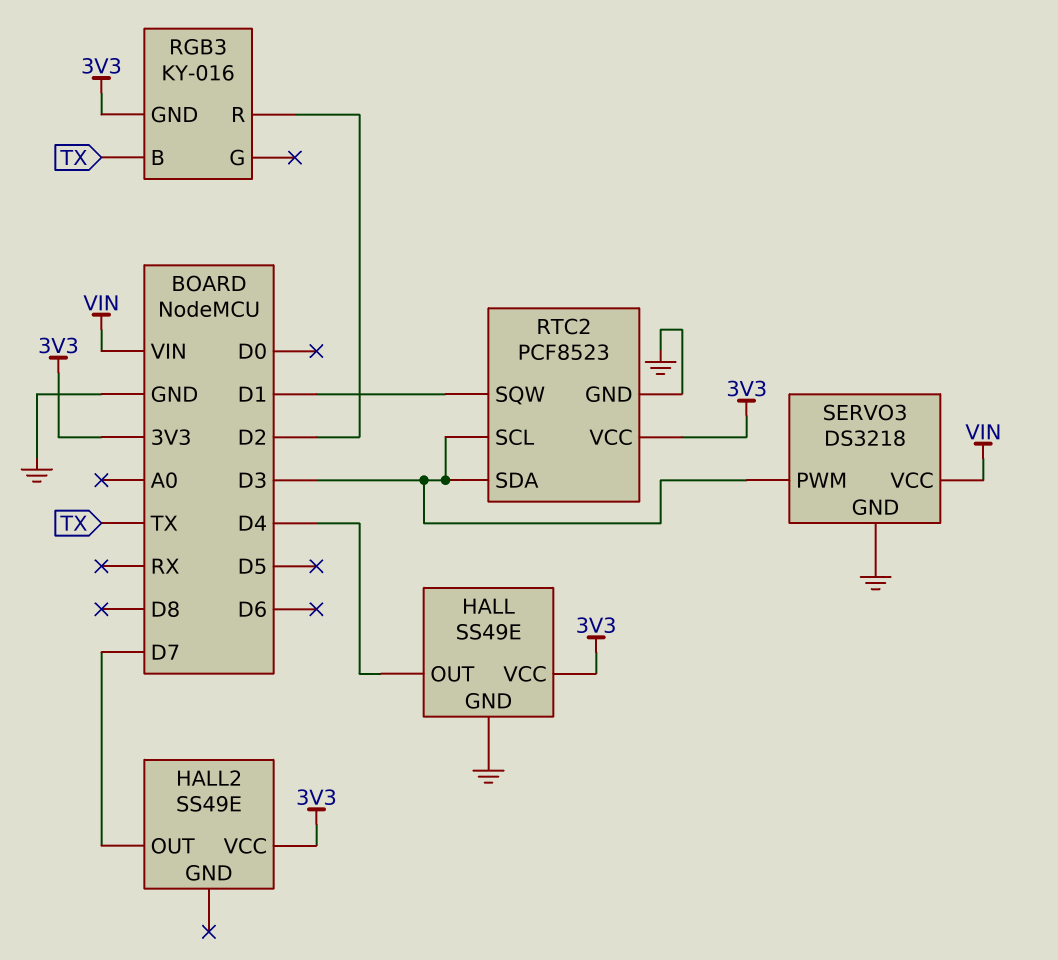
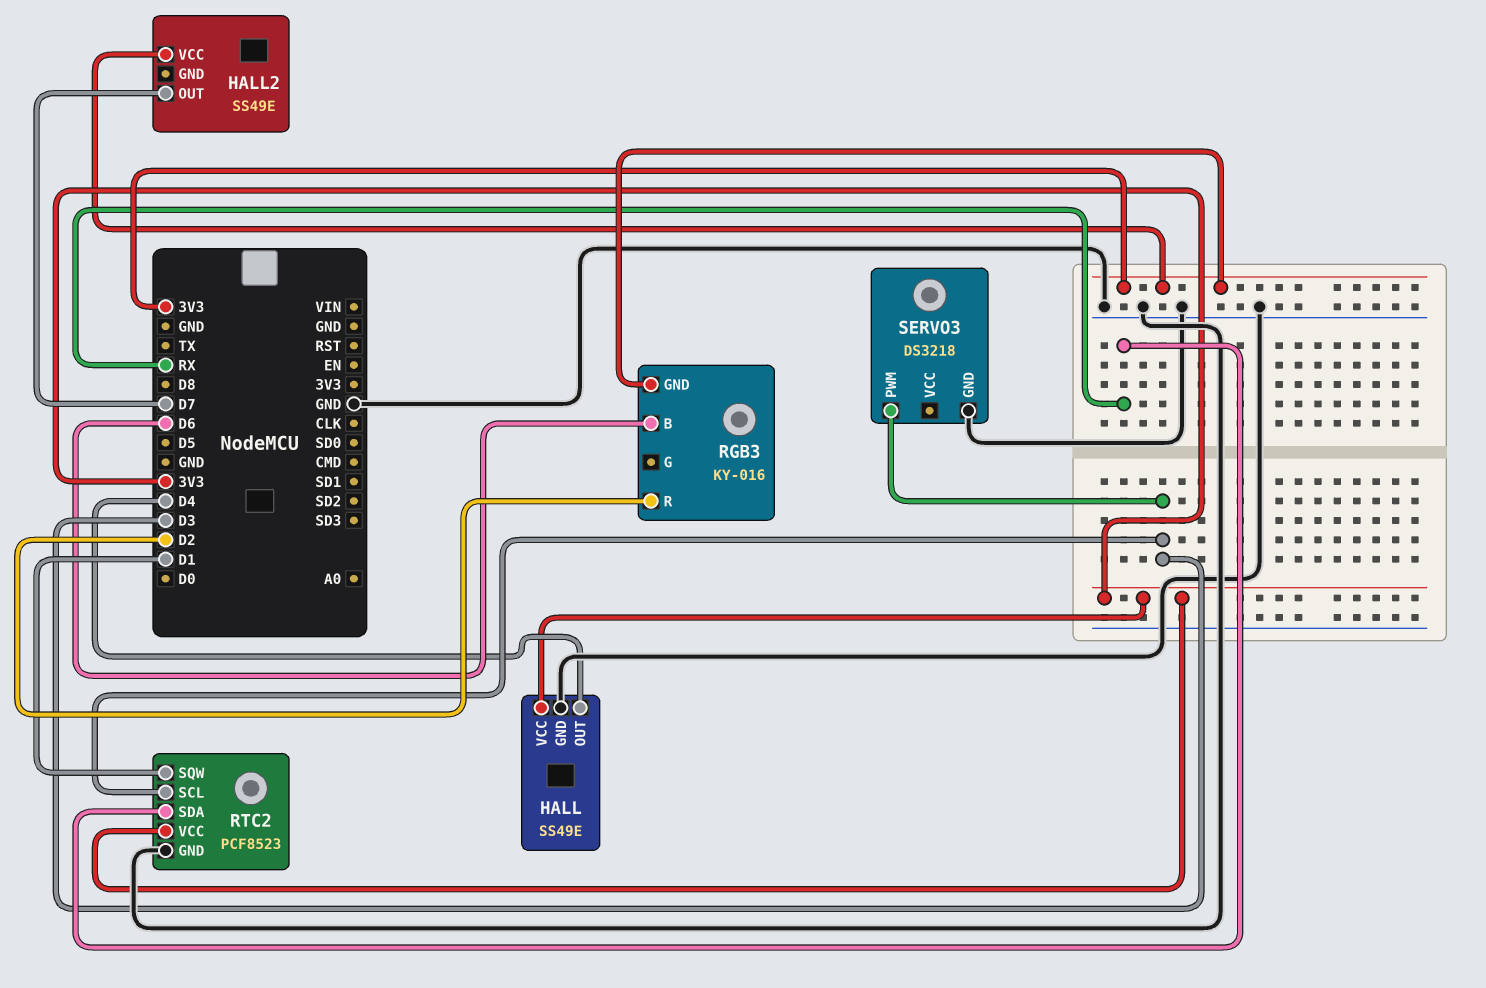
RGB3 pin B: TX -> D6
RTC2 pin SDA: D3 -> RX
SERVO3 pin VCC: VIN -> none

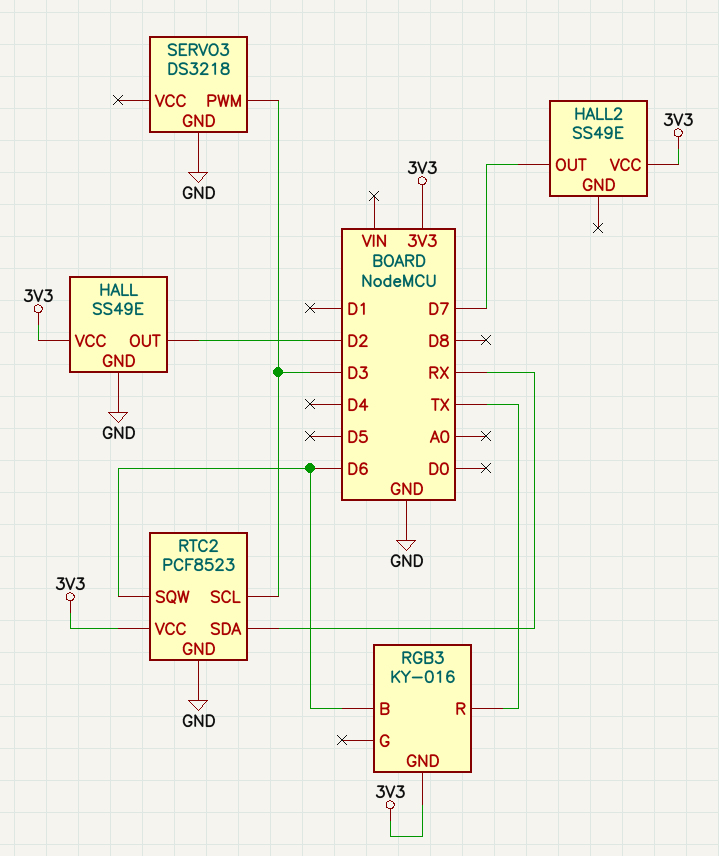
HALL pin OUT: D4 -> D2
RGB3 pin R: D2 -> TX
RTC2 pin SQW: D1 -> D6

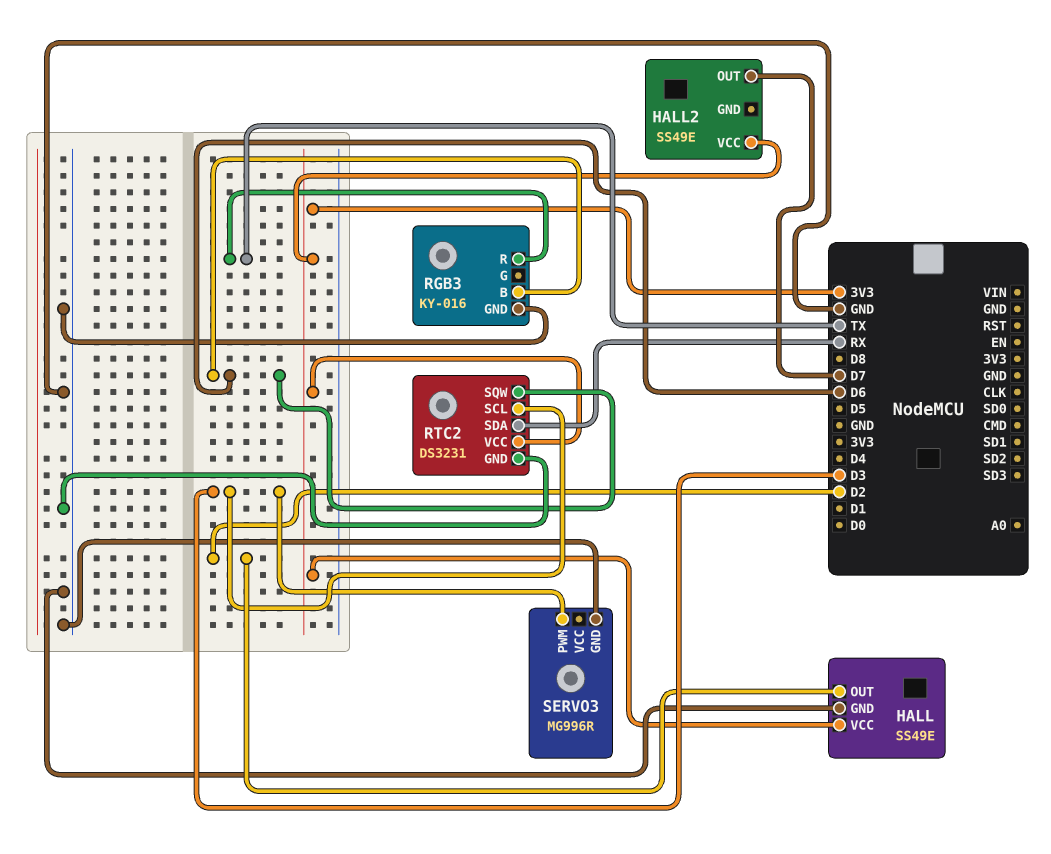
RGB3 pin GND: 3V3 -> GND
RTC2: PCF8523 -> DS3231
SERVO3: DS3218 -> MG996R

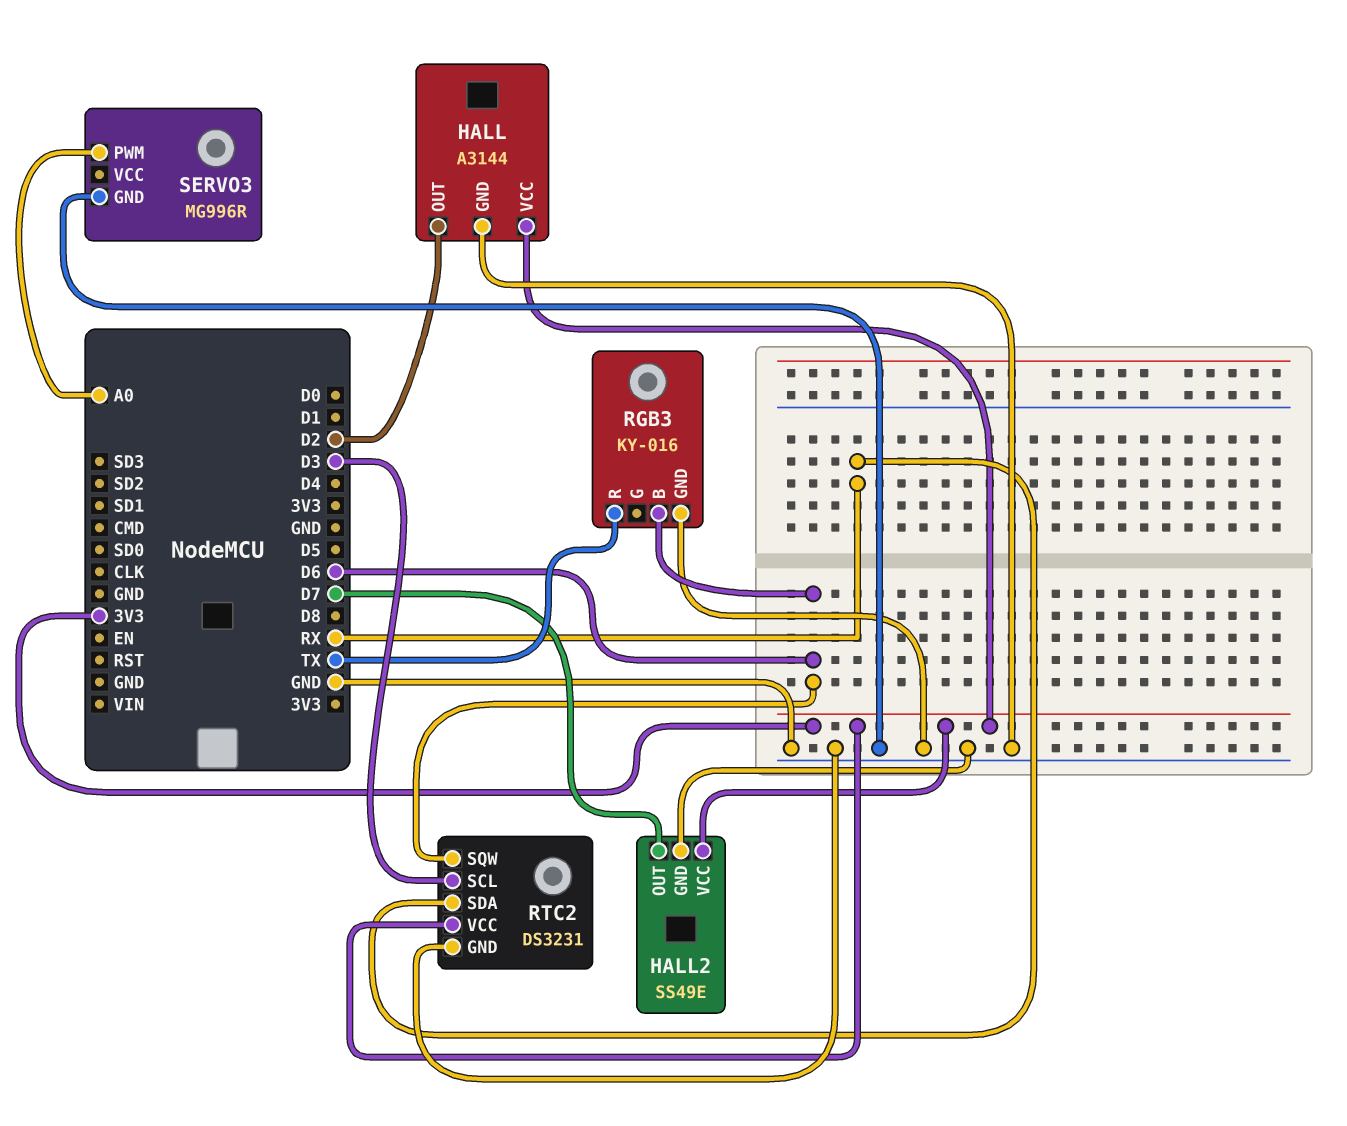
HALL: SS49E -> A3144
HALL2 pin GND: none -> GND
SERVO3 pin PWM: D3 -> A0

